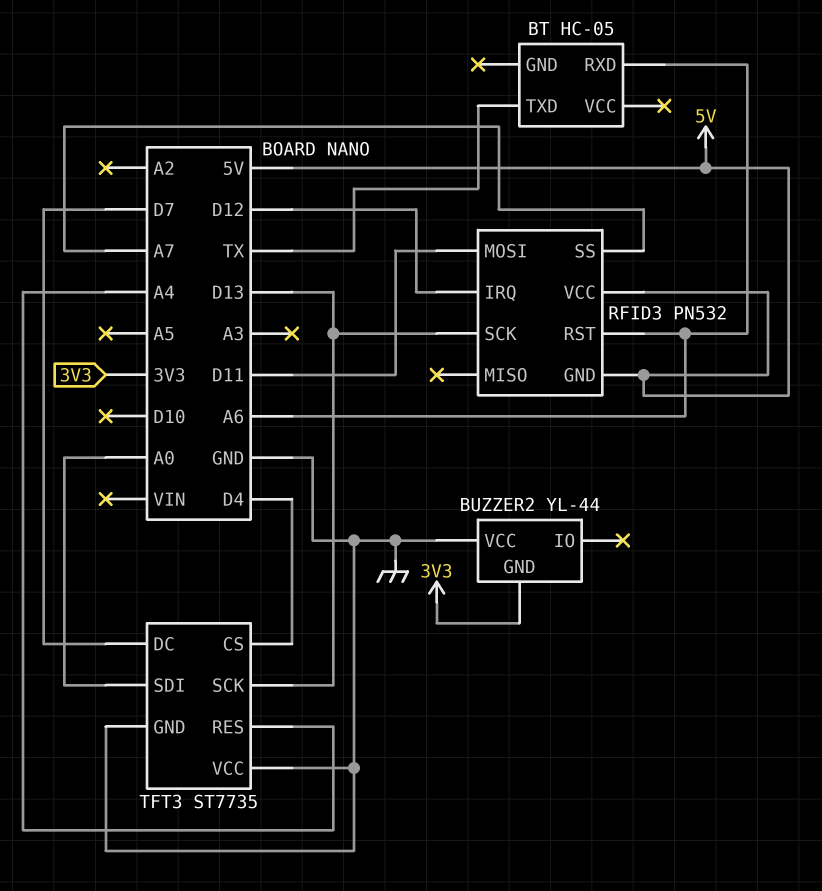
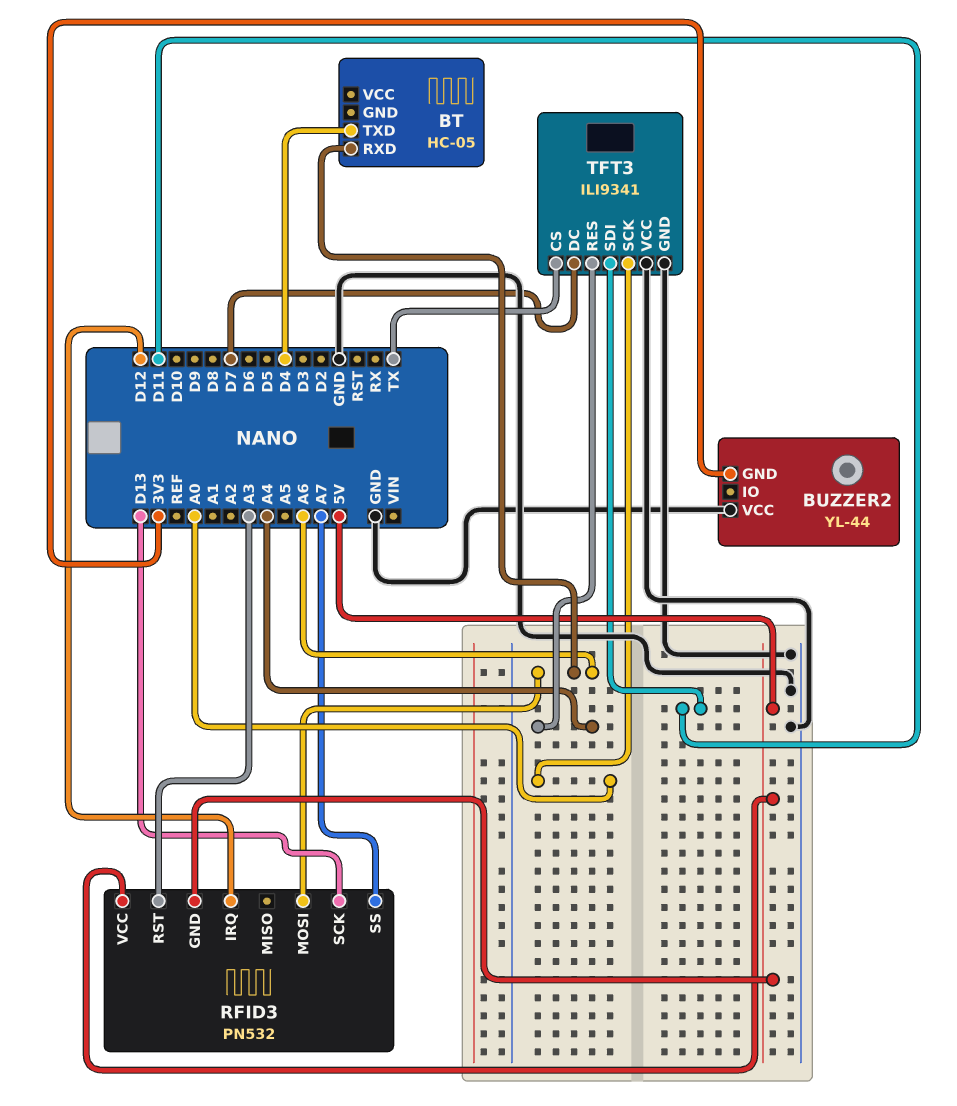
BT pin TXD: TX -> D4
RFID3 pin MOSI: D11 -> A6
RFID3 pin RST: A6 -> A3
TFT3: ST7735 -> ILI9341
TFT3 pin CS: D4 -> TX
TFT3 pin SCK: D13 -> A0
TFT3 pin SDI: A0 -> D11

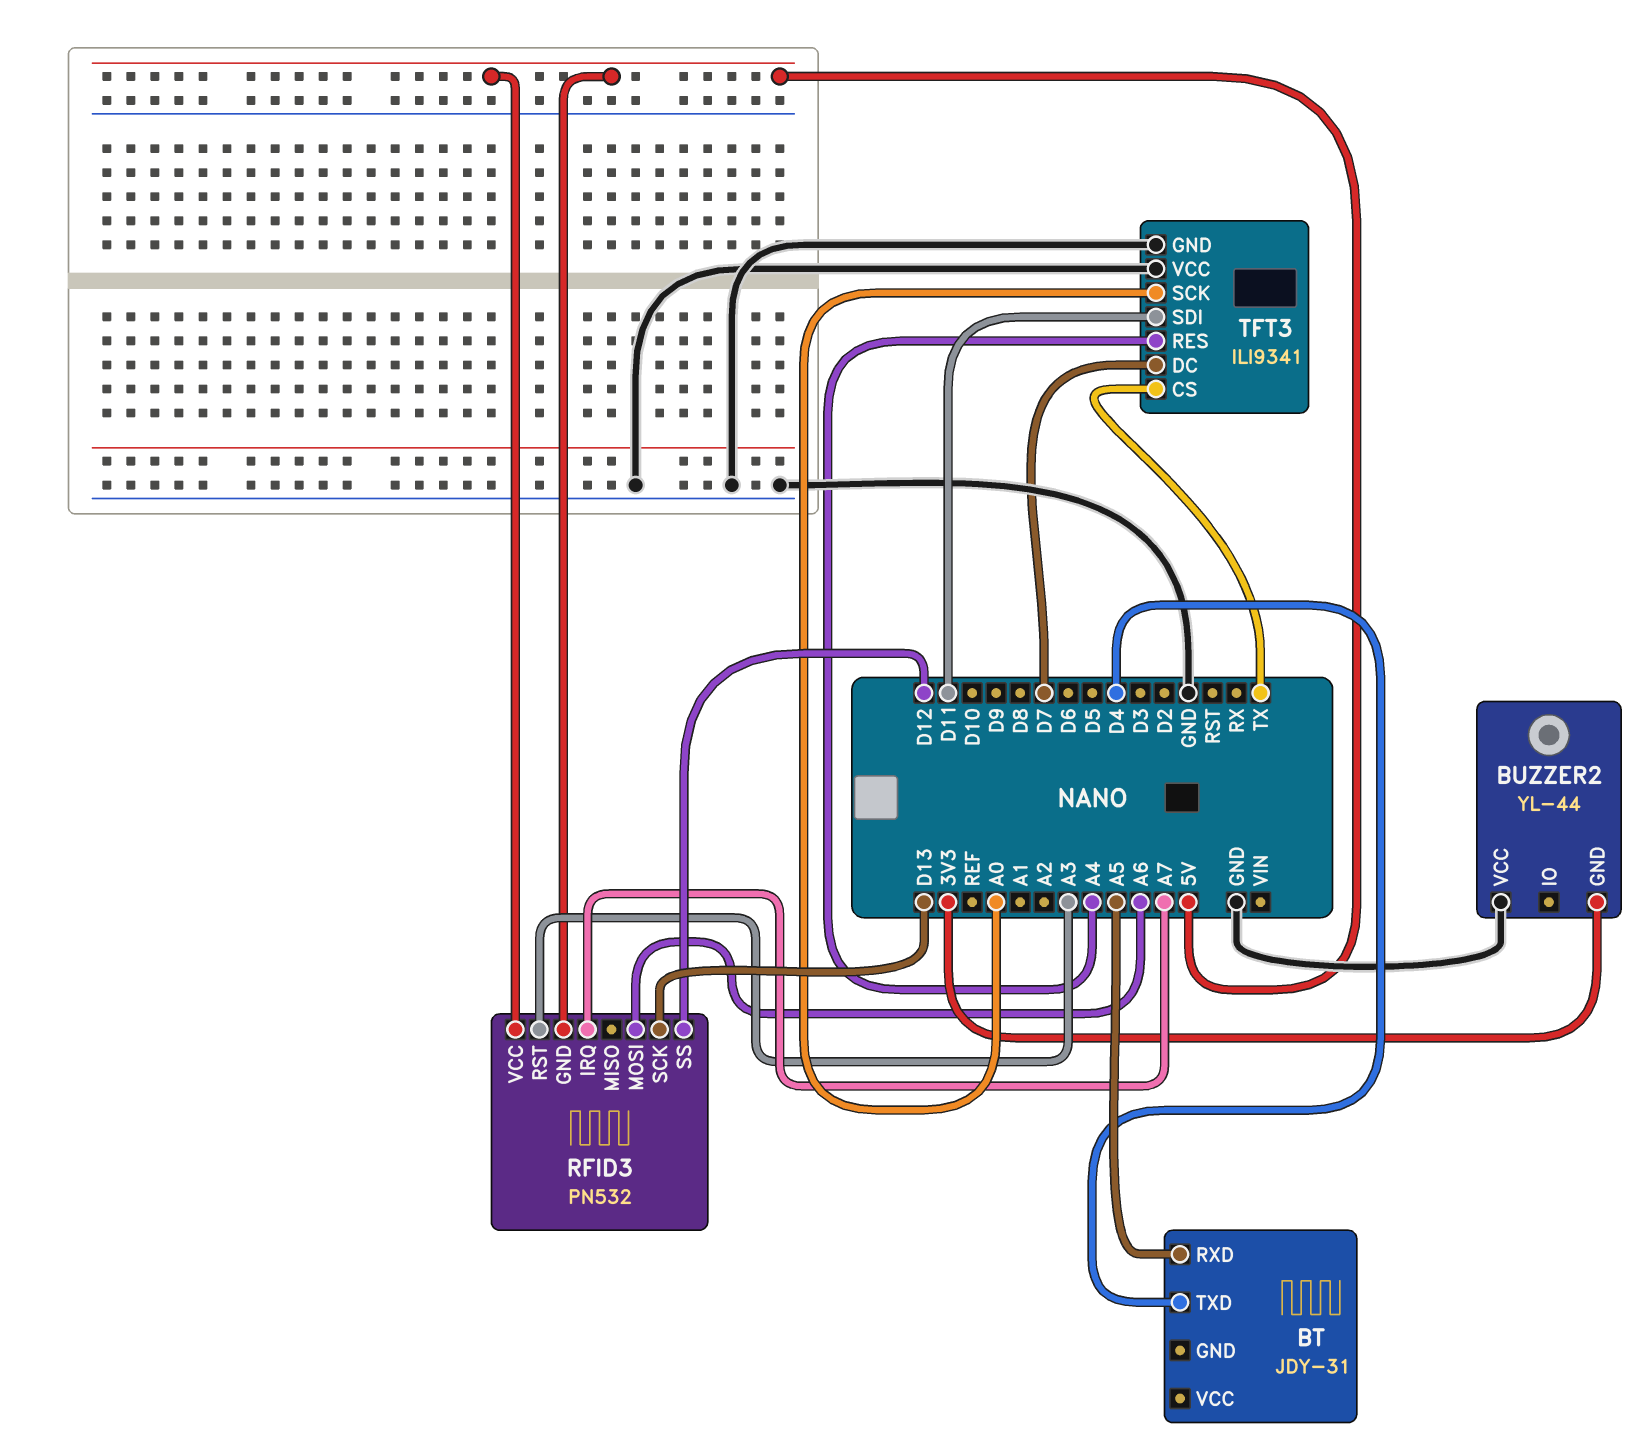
BT: HC-05 -> JDY-31
BT pin RXD: A6 -> A5
RFID3 pin IRQ: D12 -> A7
RFID3 pin SS: A7 -> D12

